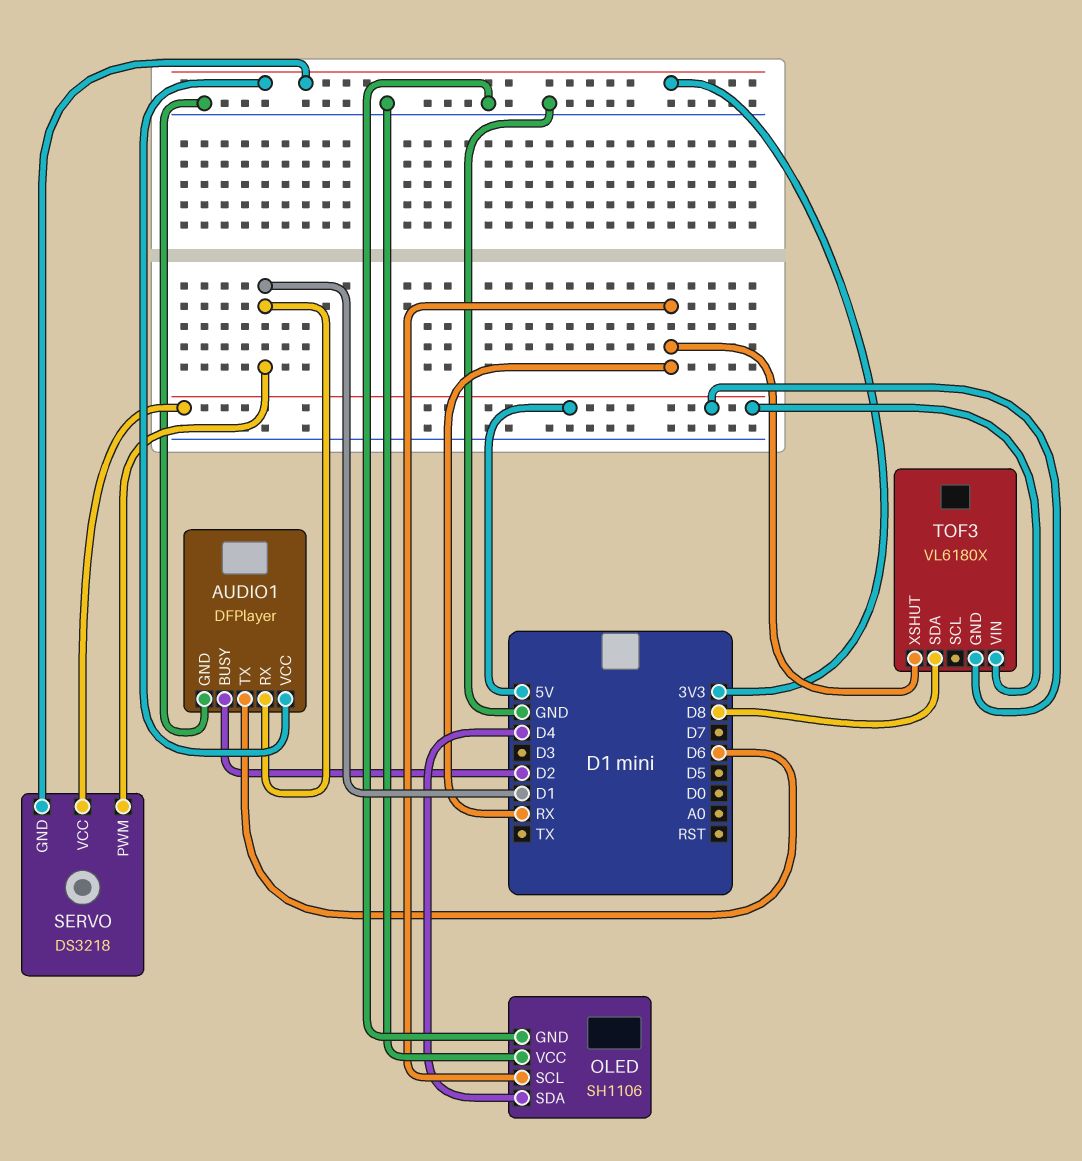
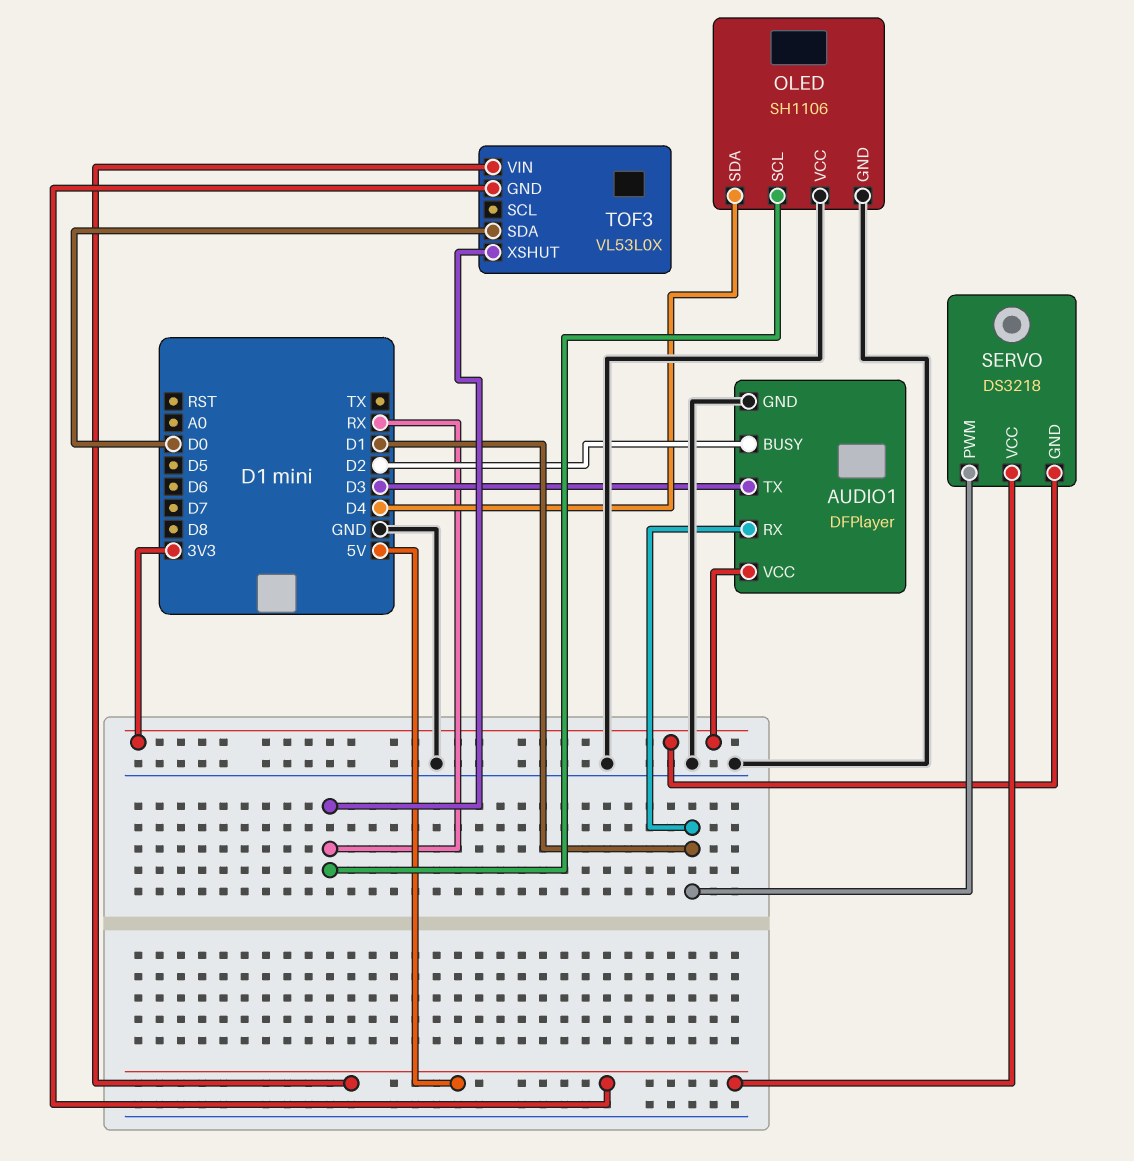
AUDIO1 pin TX: D6 -> D3
TOF3: VL6180X -> VL53L0X
TOF3 pin SDA: D8 -> D0

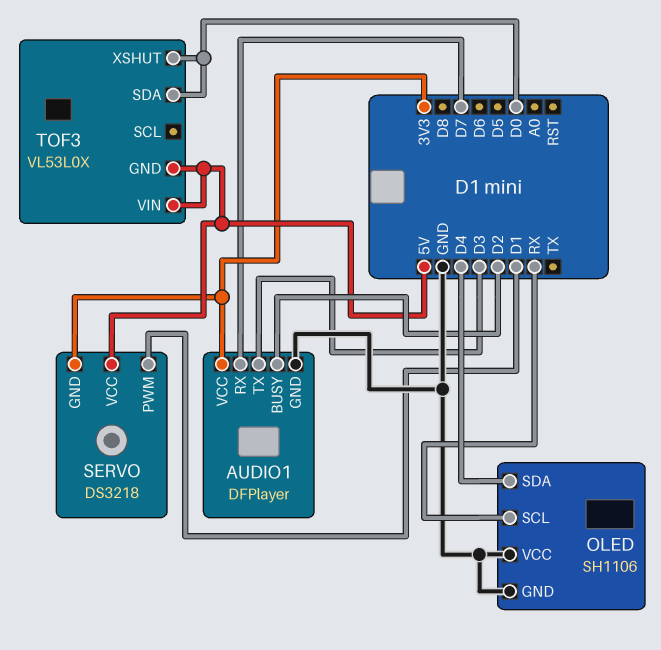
AUDIO1 pin RX: D1 -> D7
TOF3 pin XSHUT: RX -> D0

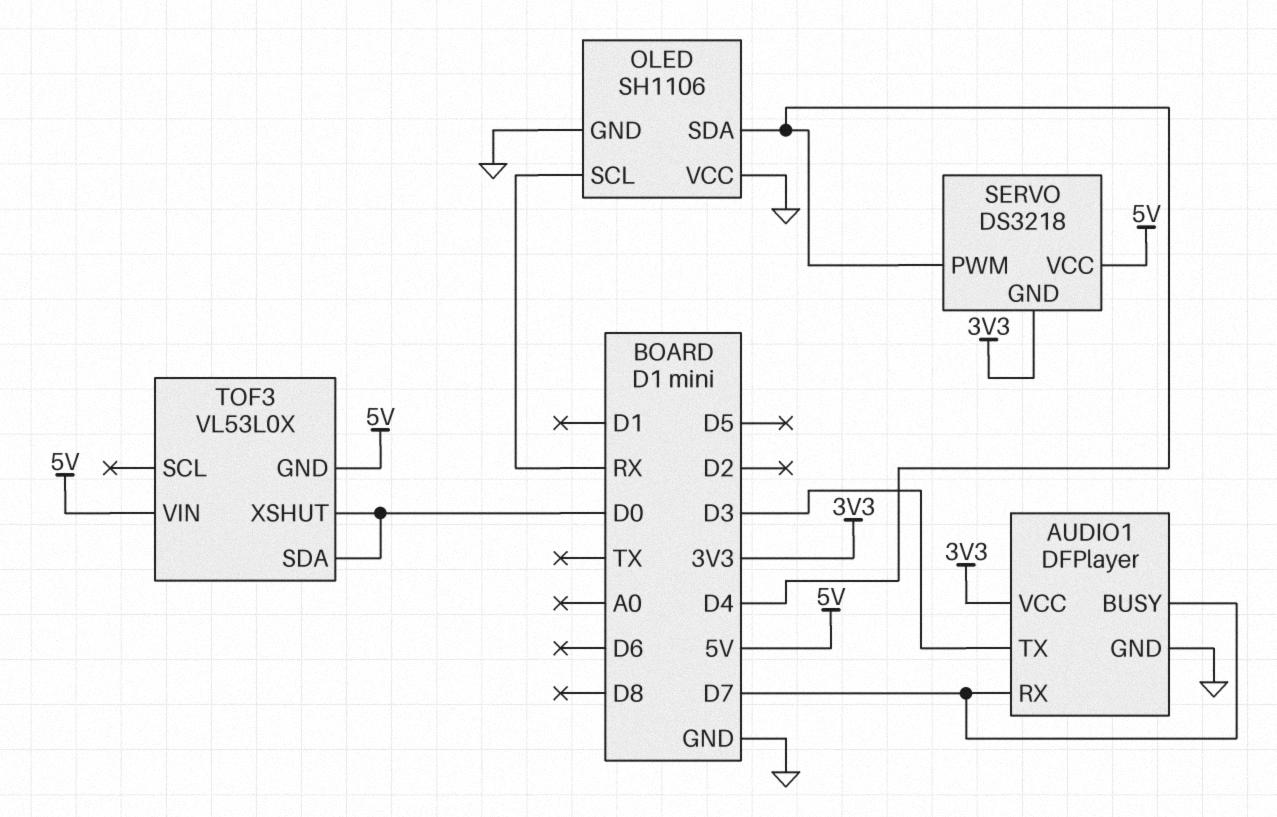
AUDIO1 pin BUSY: D2 -> D7
SERVO pin PWM: D1 -> D4

